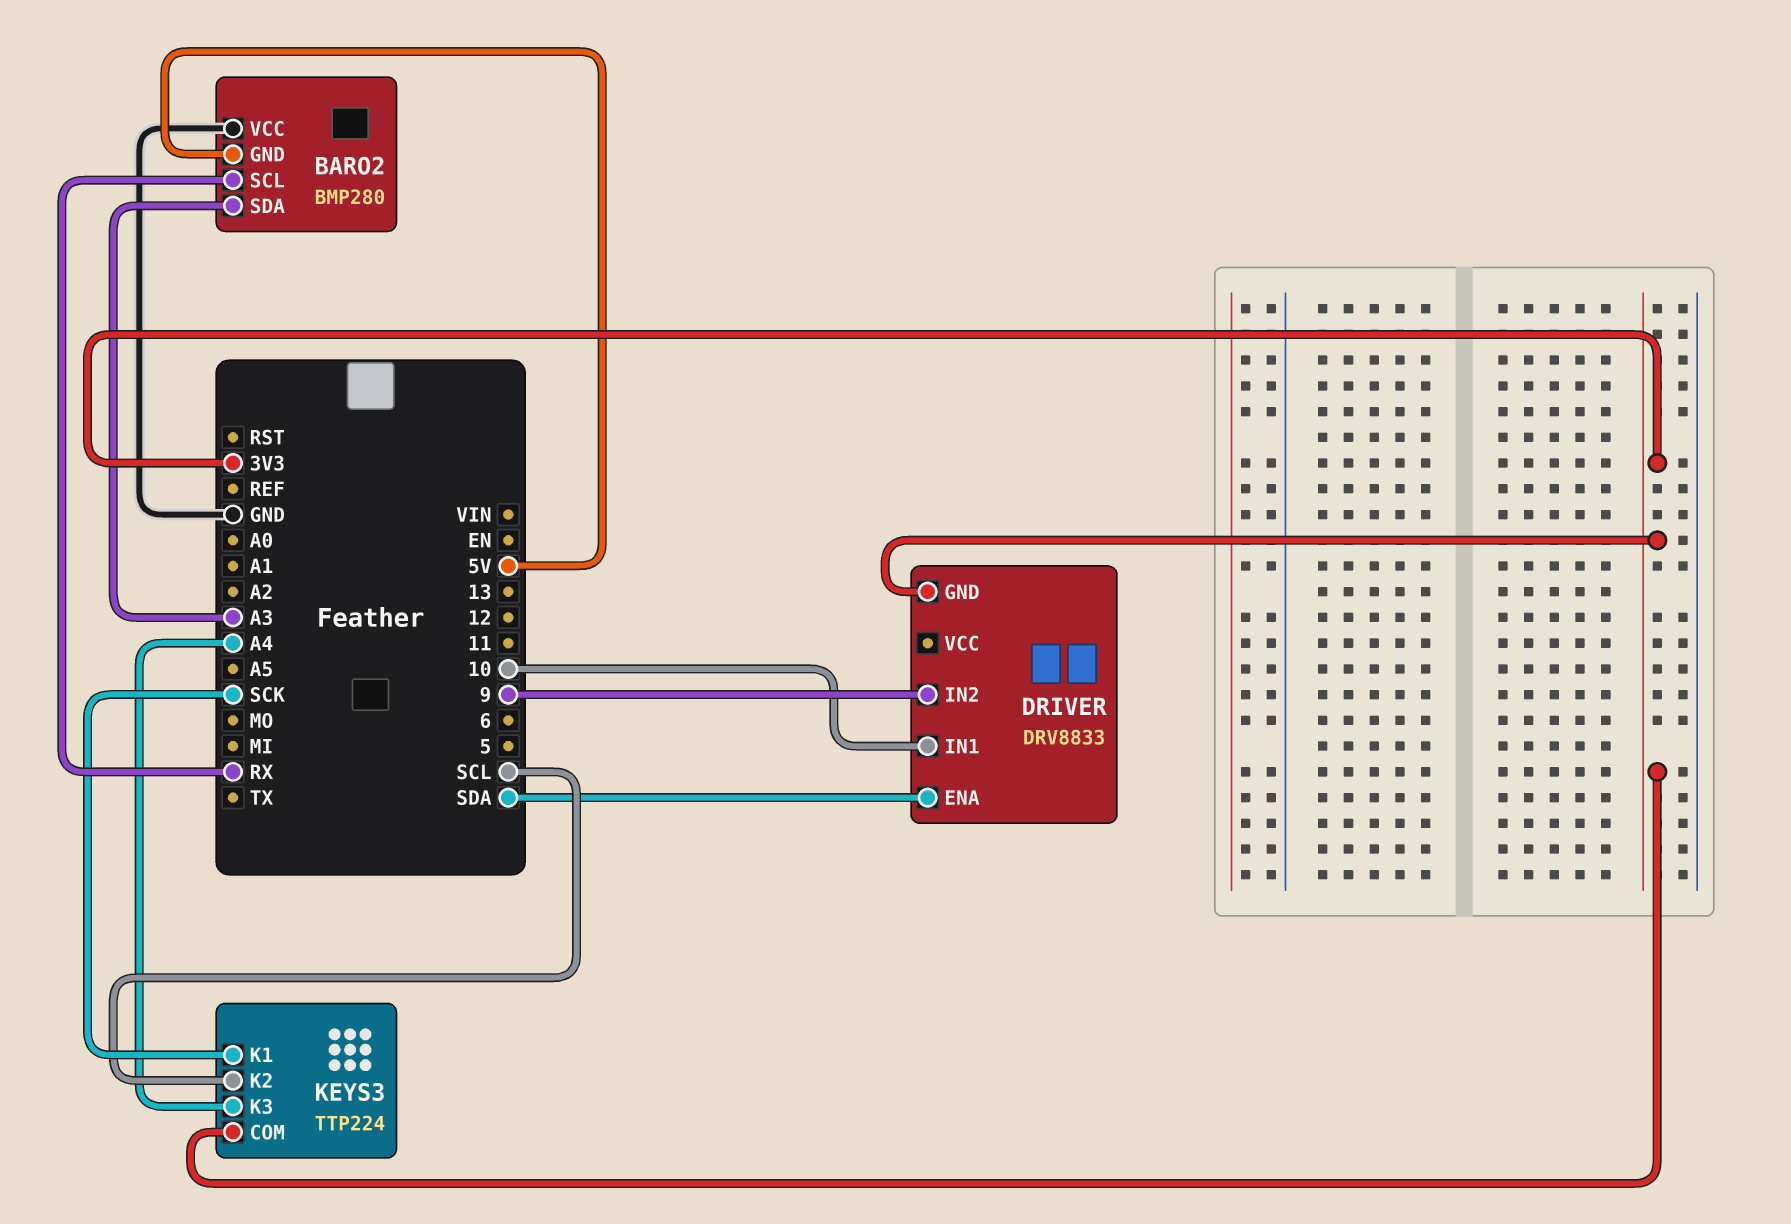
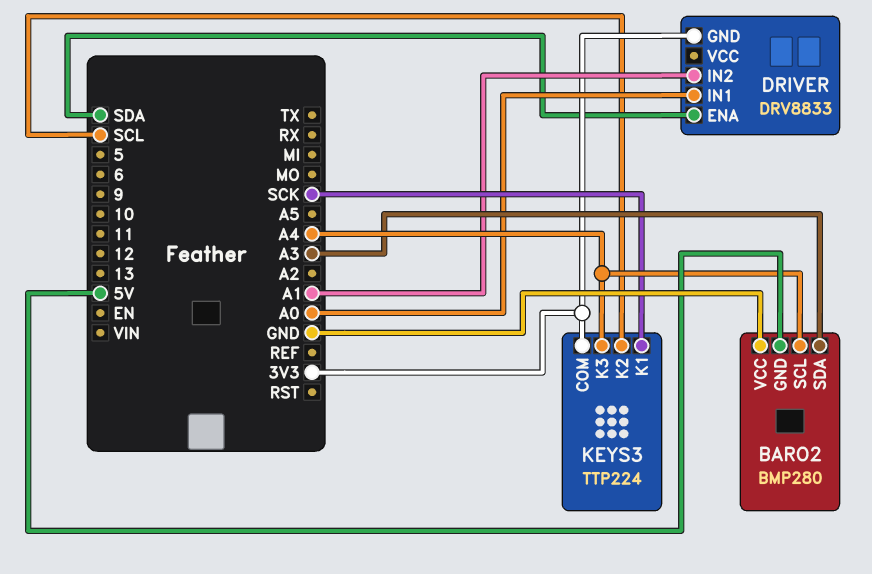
BARO2 pin SCL: RX -> A4
DRIVER pin IN1: 10 -> A0
DRIVER pin IN2: 9 -> A1

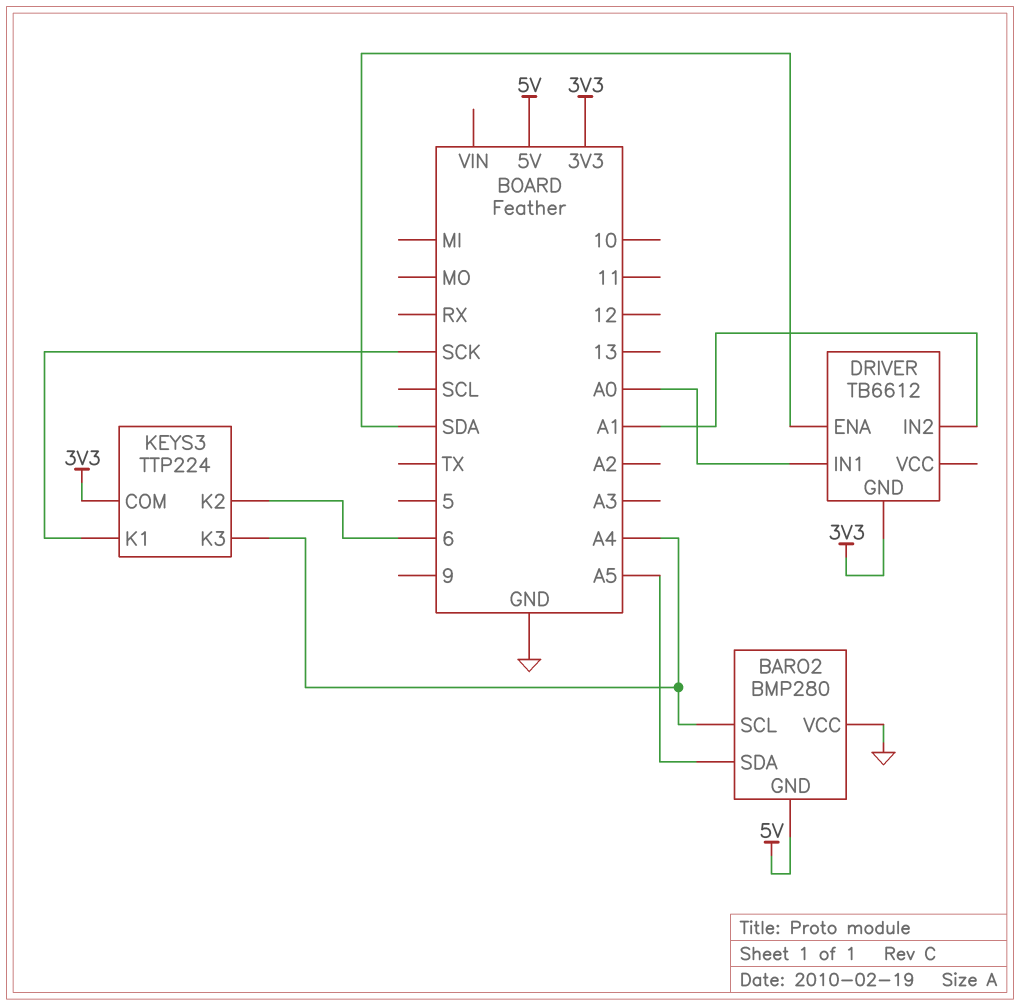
BARO2 pin SDA: A3 -> A5
DRIVER: DRV8833 -> TB6612
KEYS3 pin K2: SCL -> 6

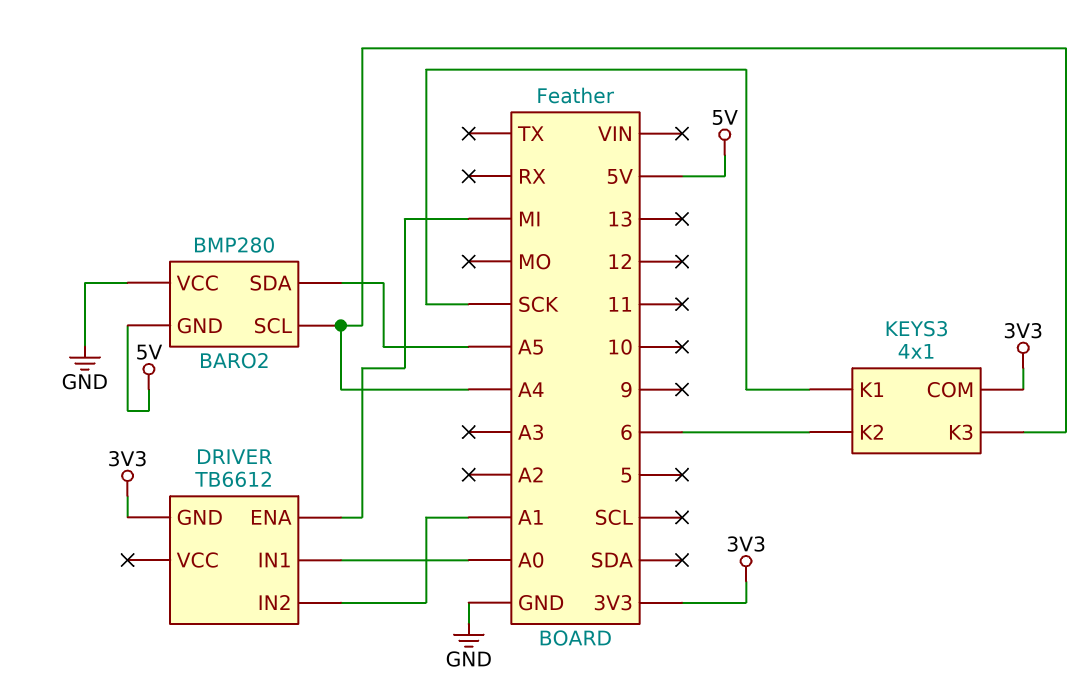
DRIVER pin ENA: SDA -> MI
KEYS3: TTP224 -> 4x1

